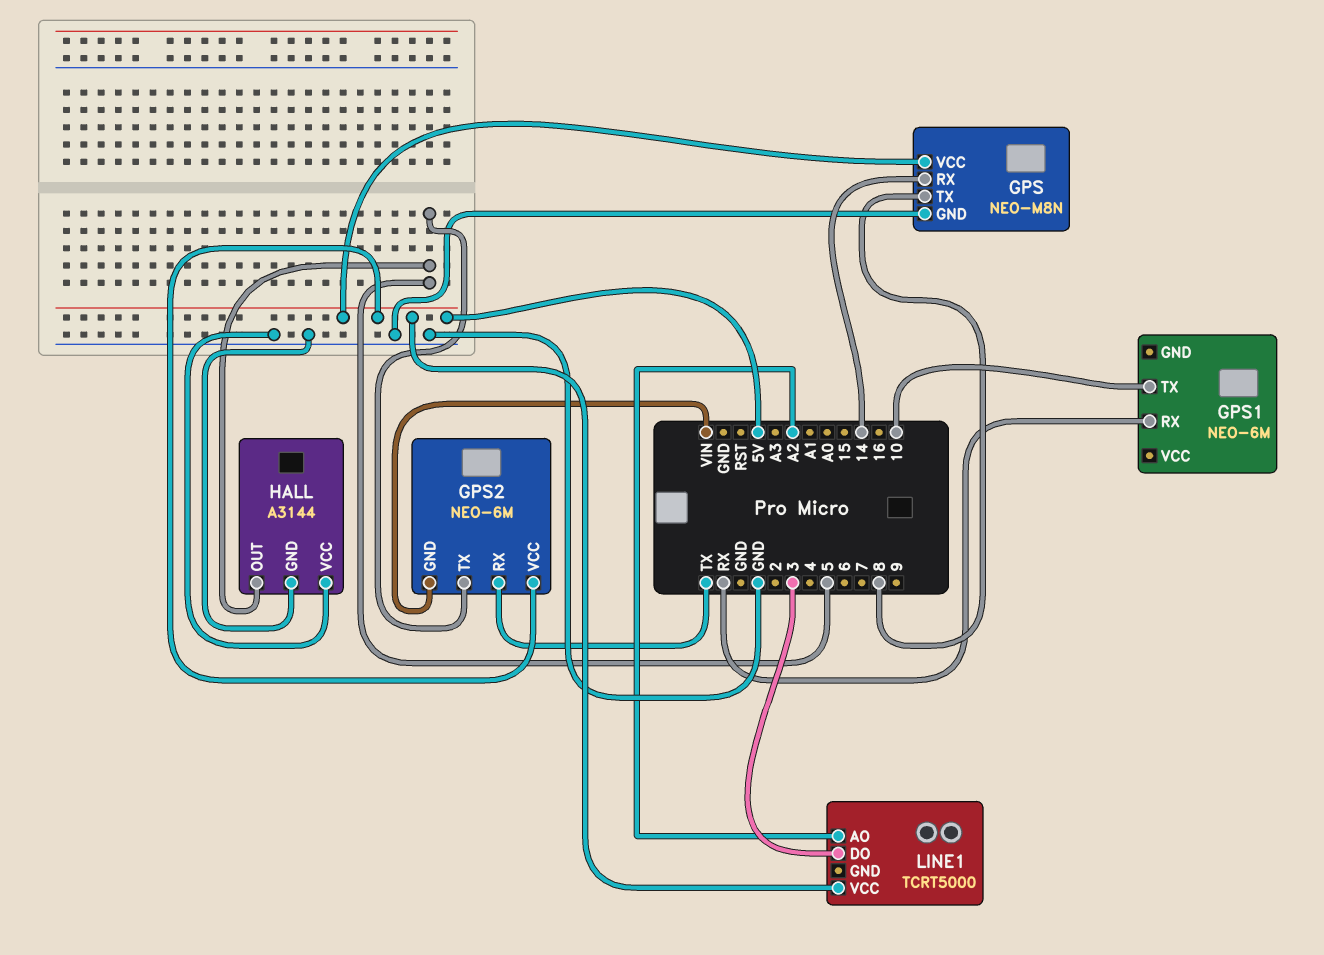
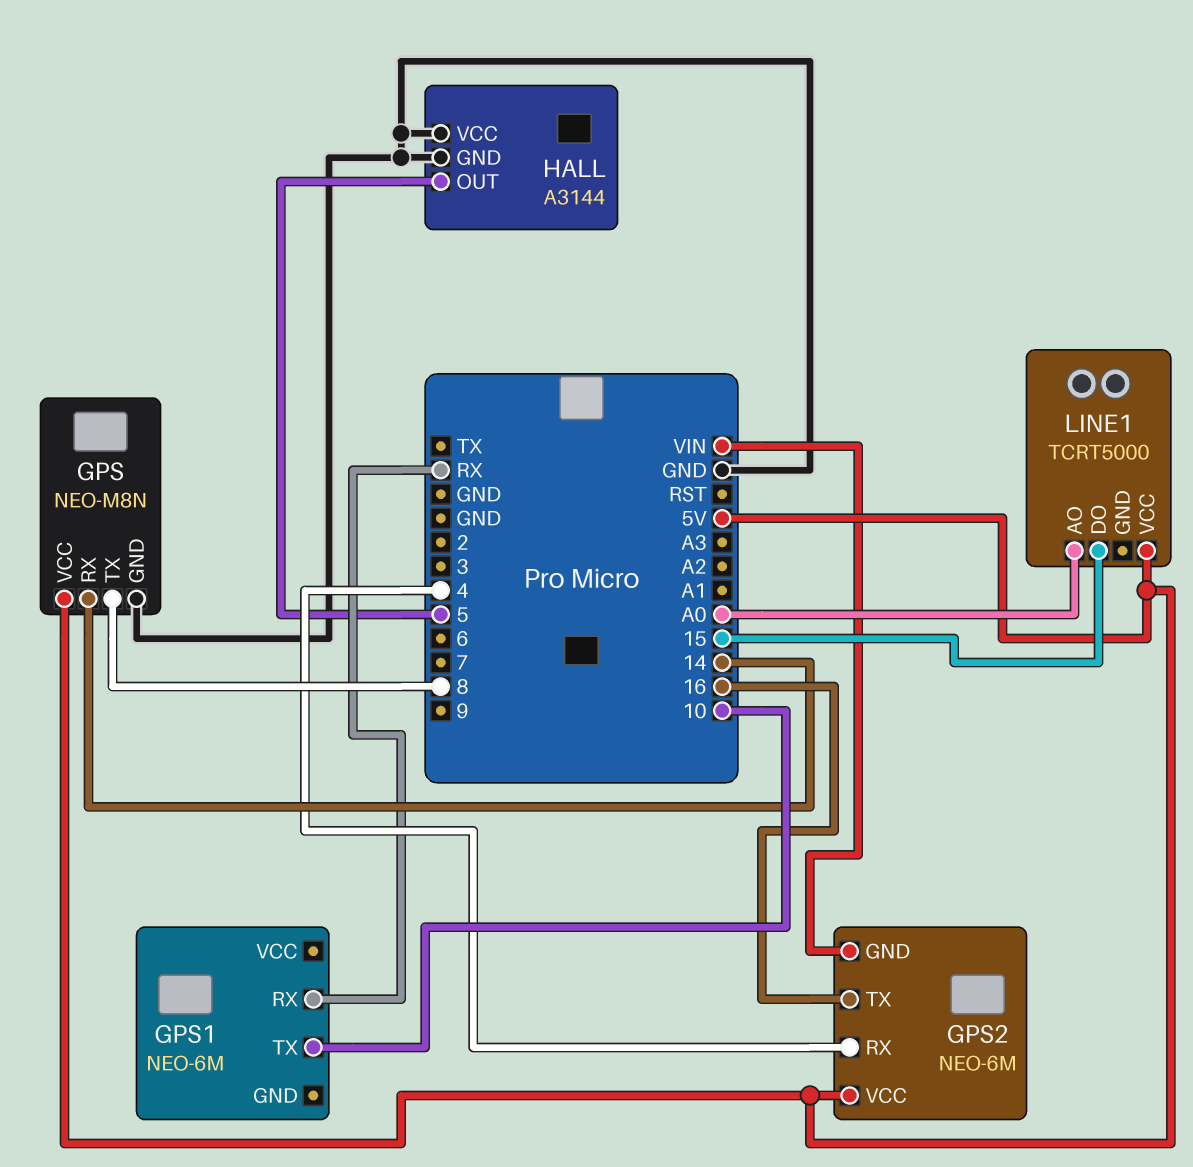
GPS2 pin RX: TX -> 4
GPS2 pin TX: 5 -> 16
LINE1 pin AO: A2 -> A0
LINE1 pin DO: 3 -> 15

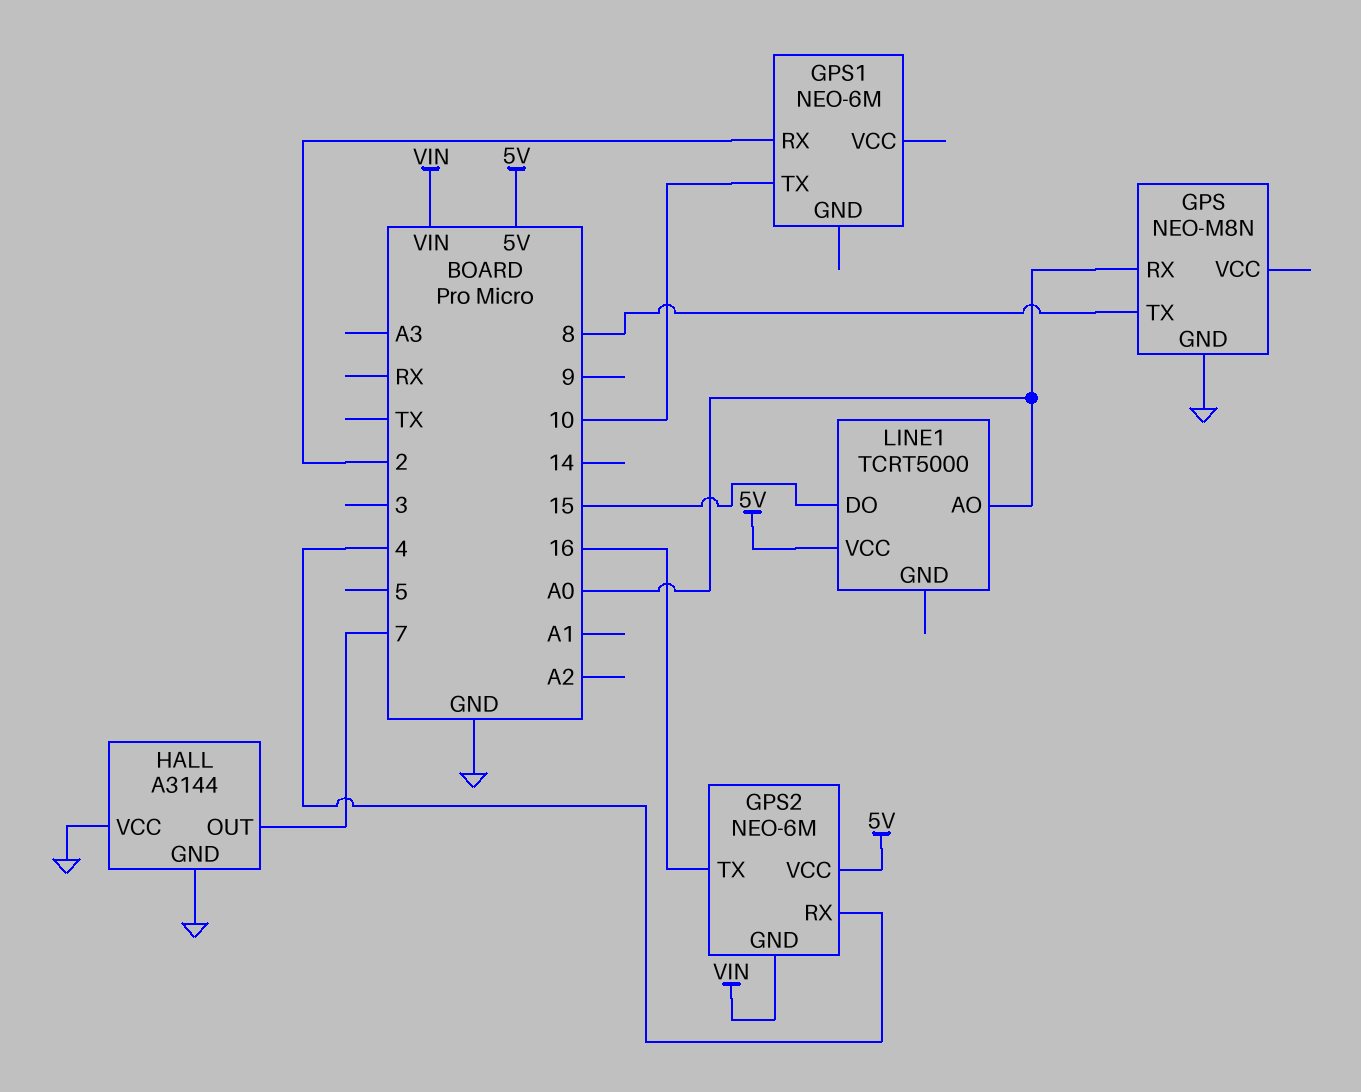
GPS pin RX: 14 -> A0
GPS pin VCC: 5V -> none
GPS1 pin RX: RX -> 2
HALL pin OUT: 5 -> 7

